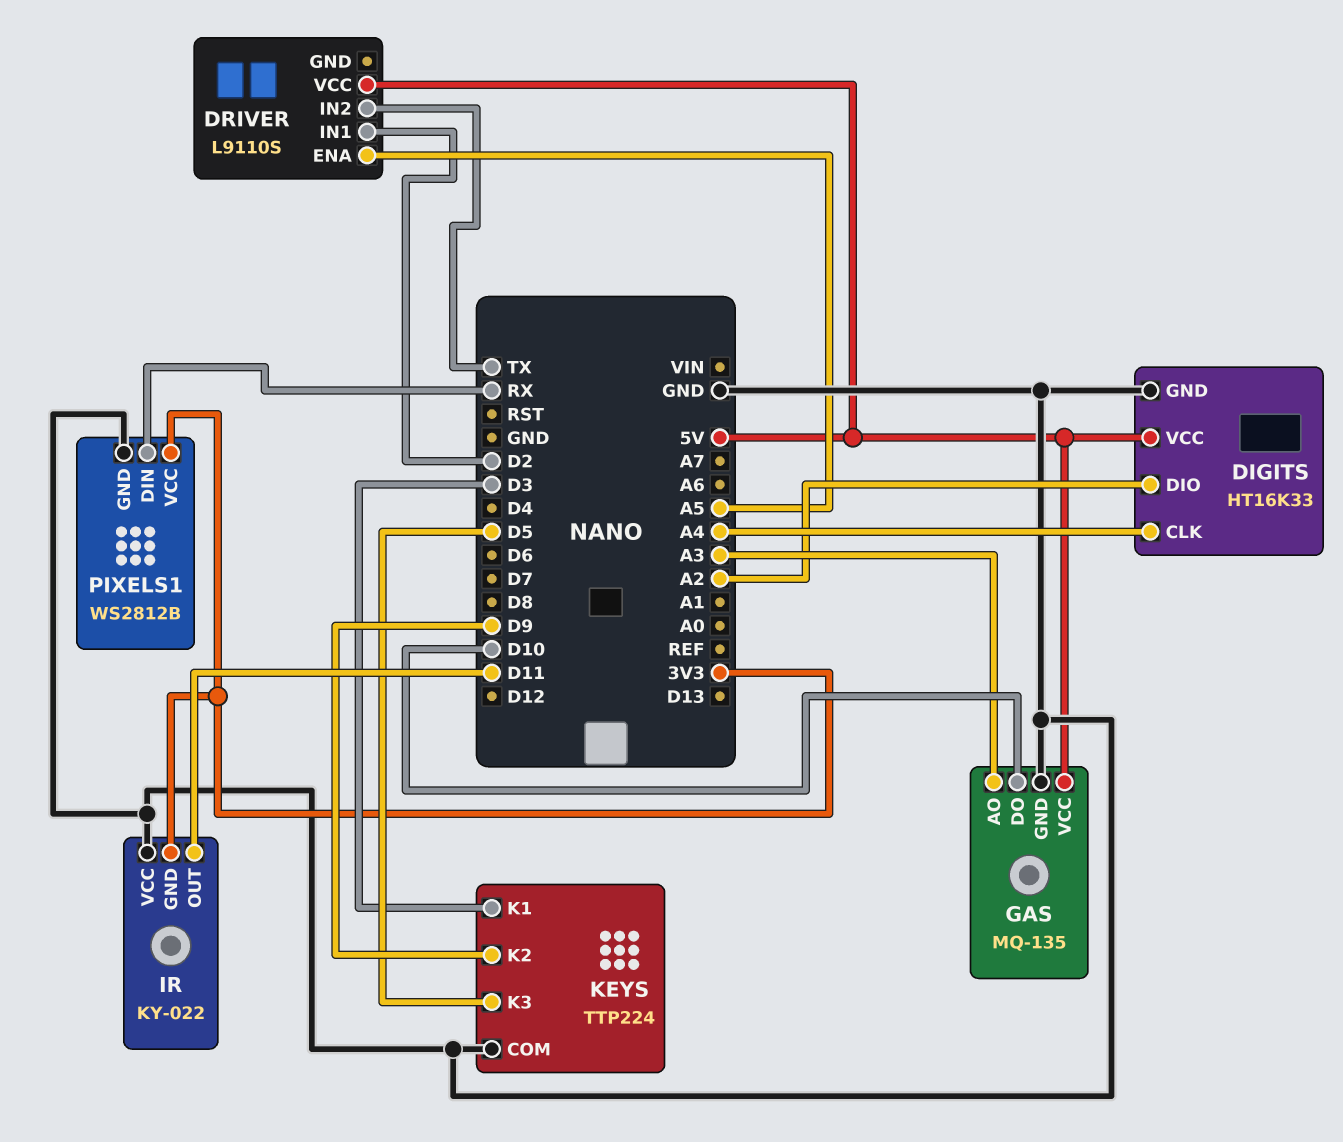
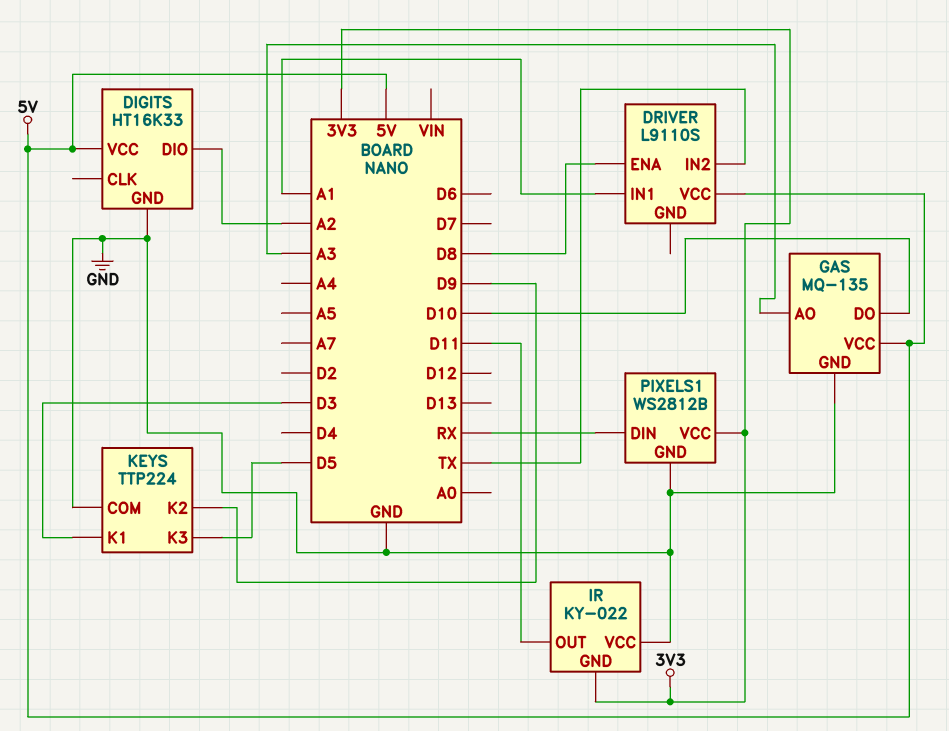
DIGITS pin CLK: A4 -> none
DRIVER pin ENA: A5 -> D8
DRIVER pin IN1: D2 -> A1

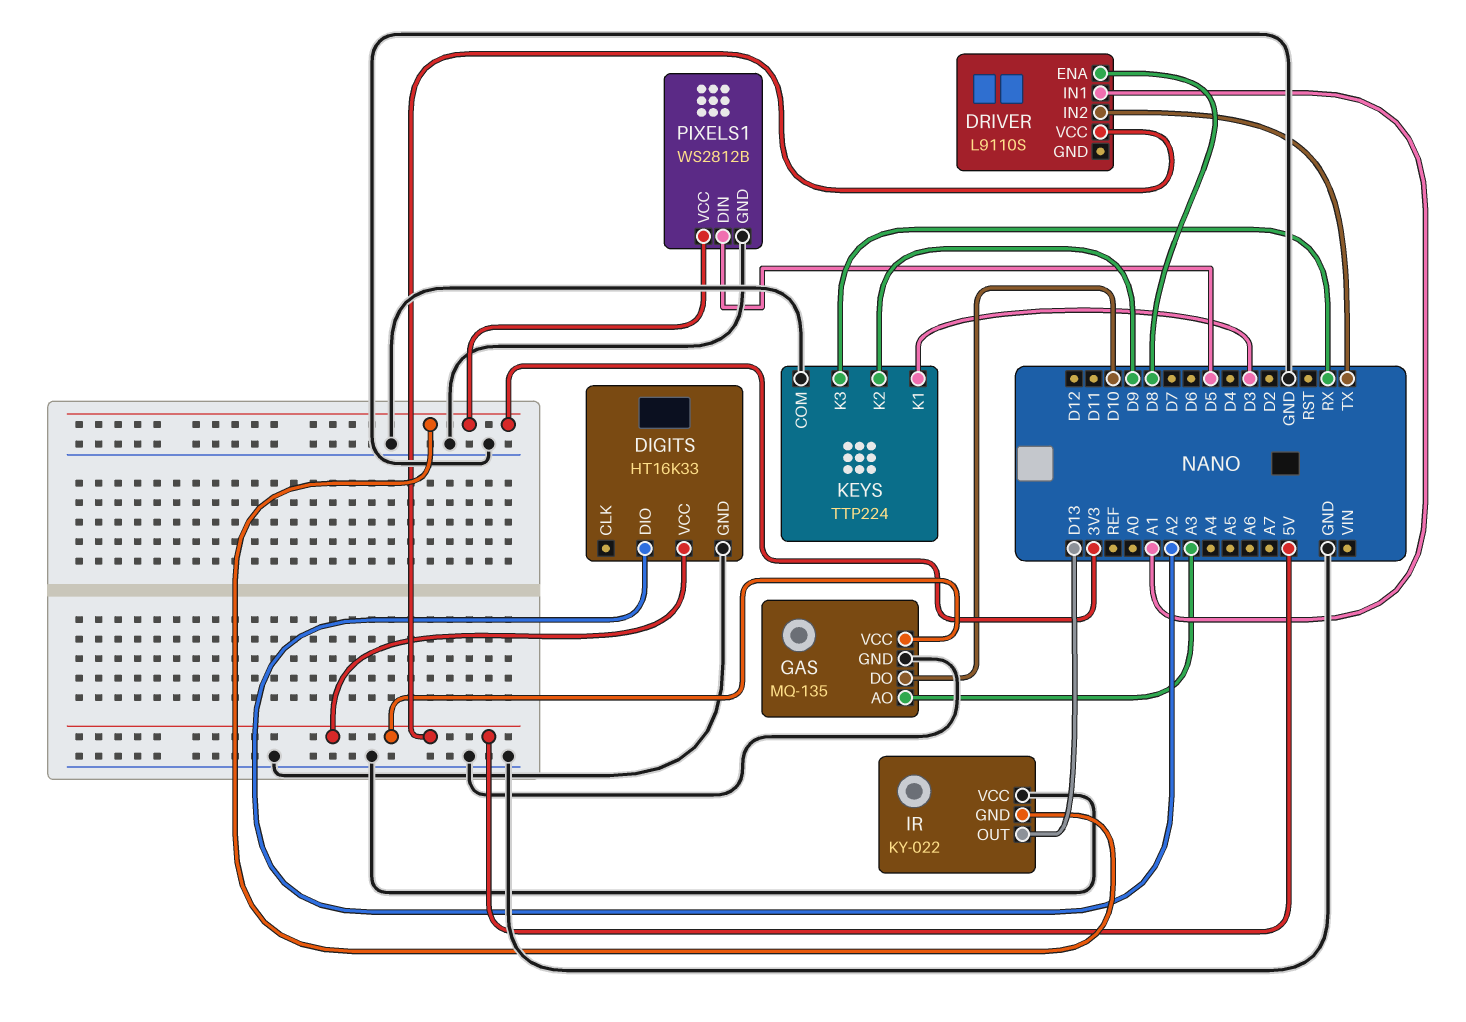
IR pin OUT: D11 -> D13
KEYS pin K3: D5 -> RX
PIXELS1 pin DIN: RX -> D5

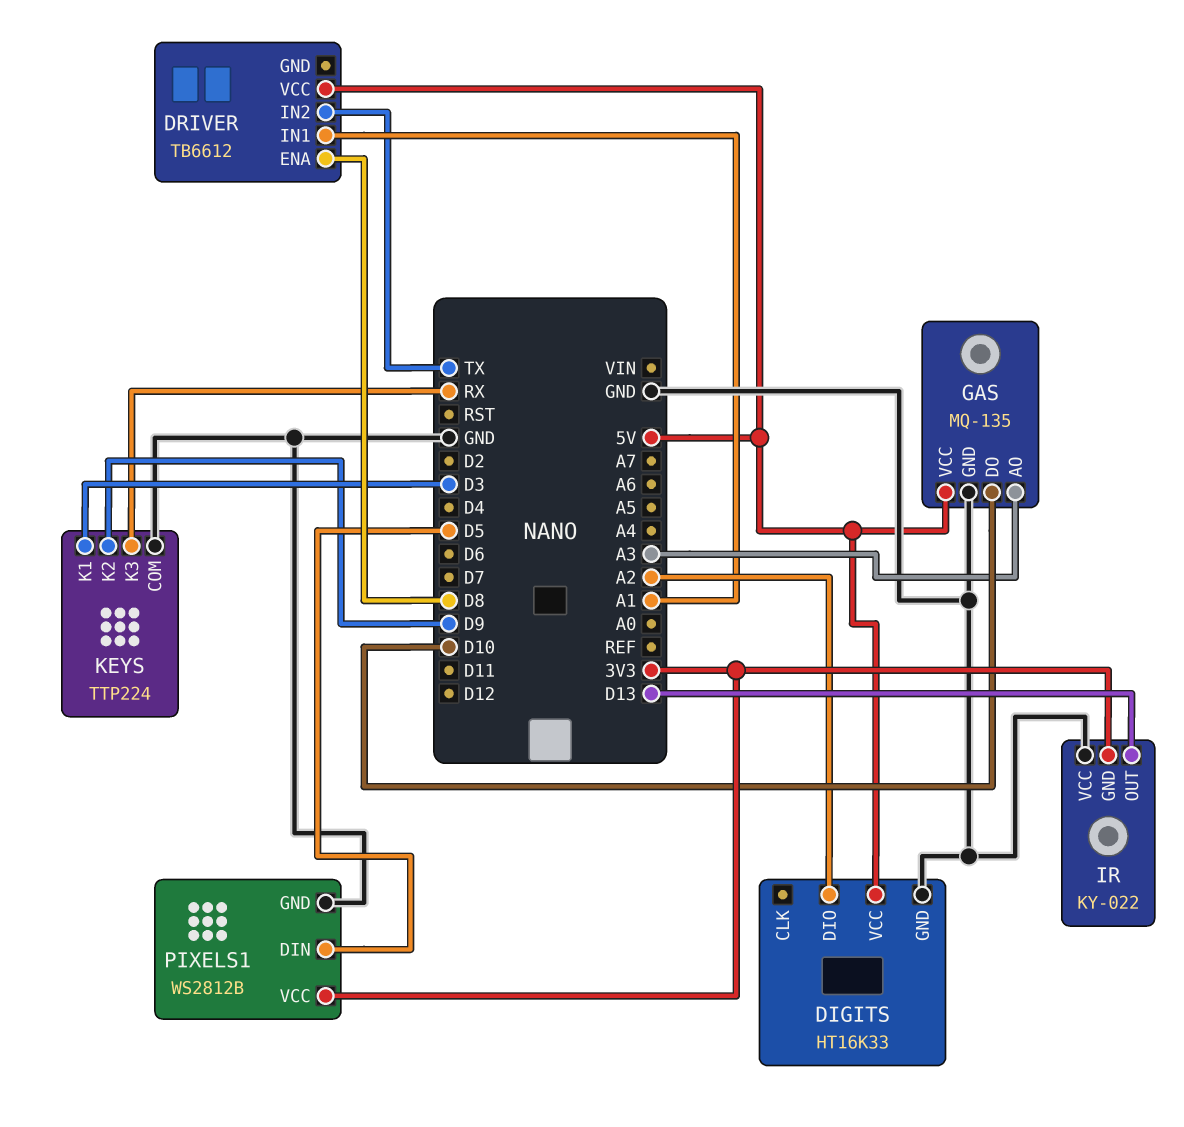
DRIVER: L9110S -> TB6612

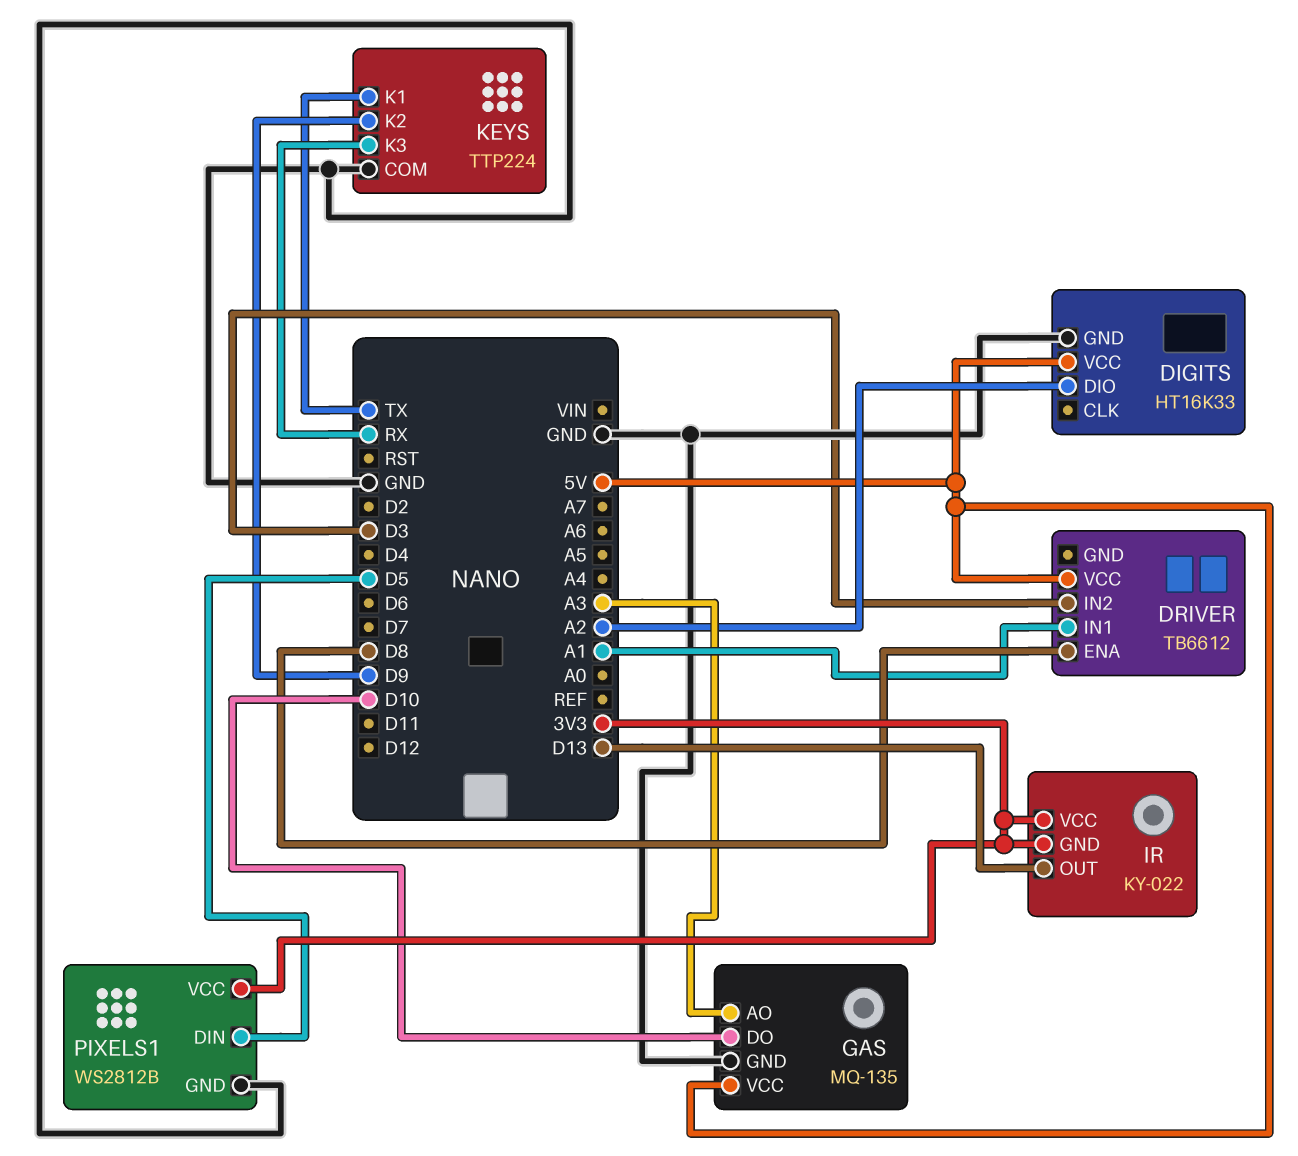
DRIVER pin IN2: TX -> D3
IR pin VCC: GND -> 3V3
KEYS pin K1: D3 -> TX

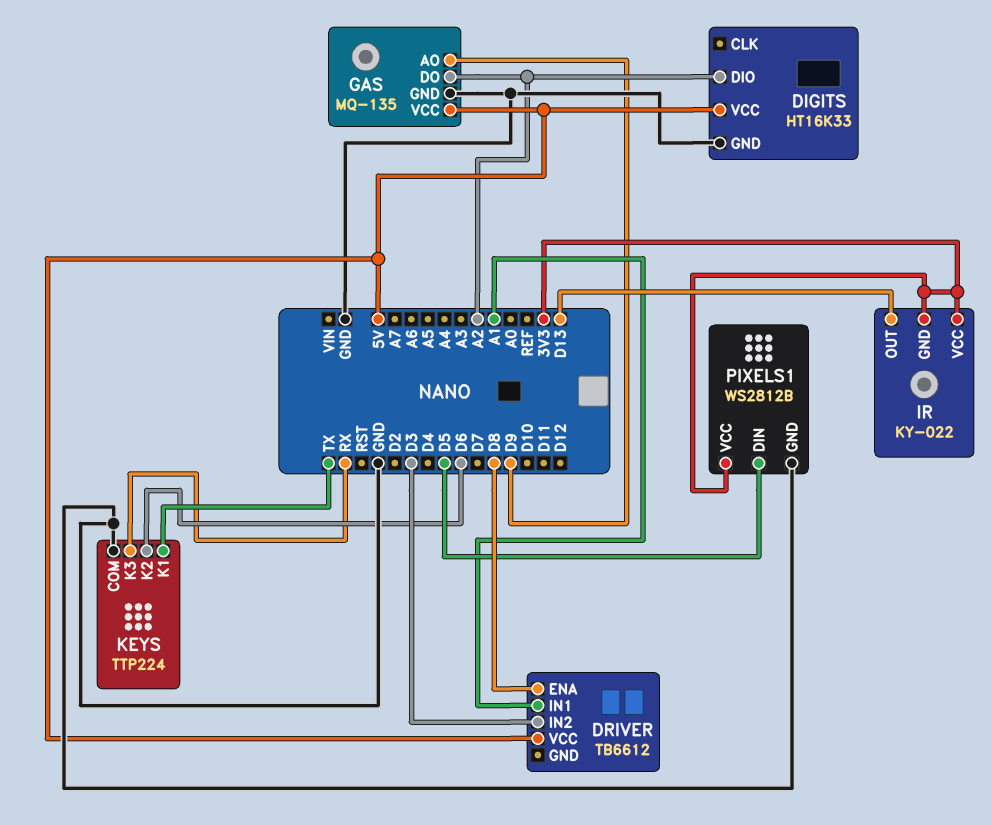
GAS pin AO: A3 -> D9
GAS pin DO: D10 -> A2
KEYS pin K2: D9 -> D6

